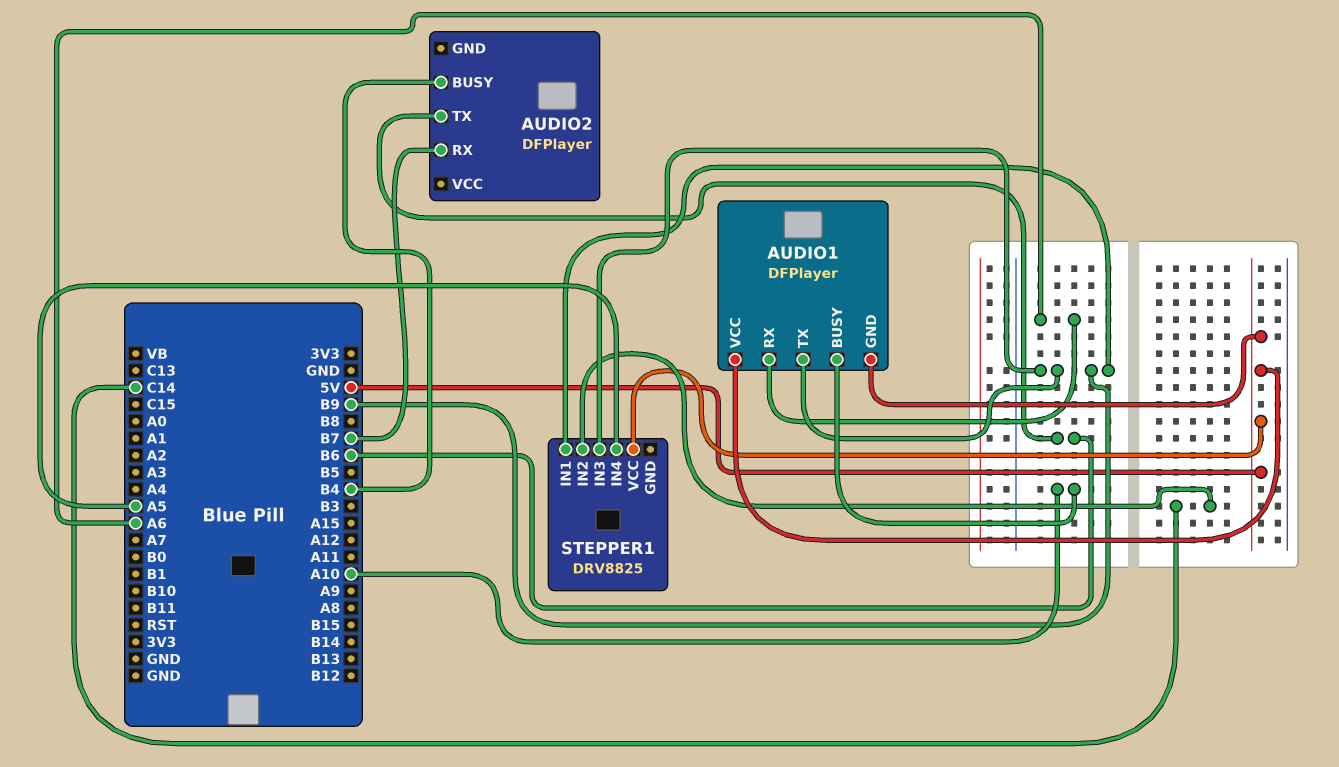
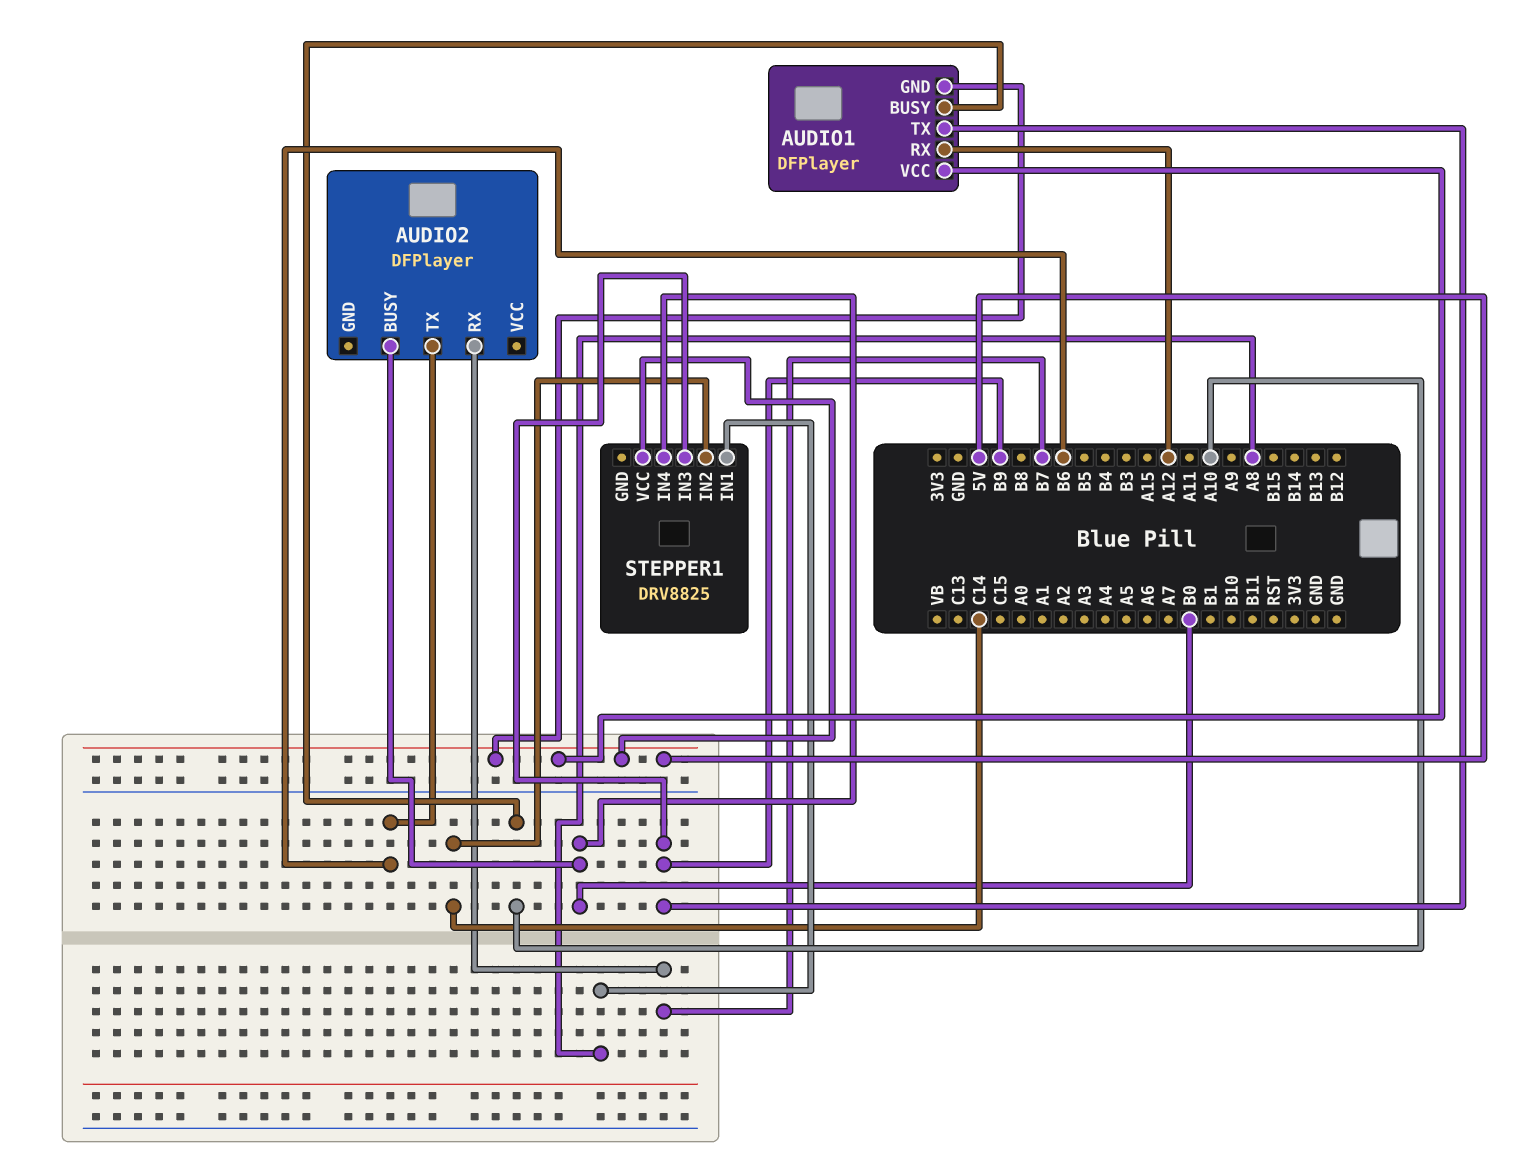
AUDIO1 pin RX: A6 -> A12
AUDIO2 pin BUSY: B4 -> B0
STEPPER1 pin IN1: B9 -> A8
STEPPER1 pin IN4: A5 -> B0

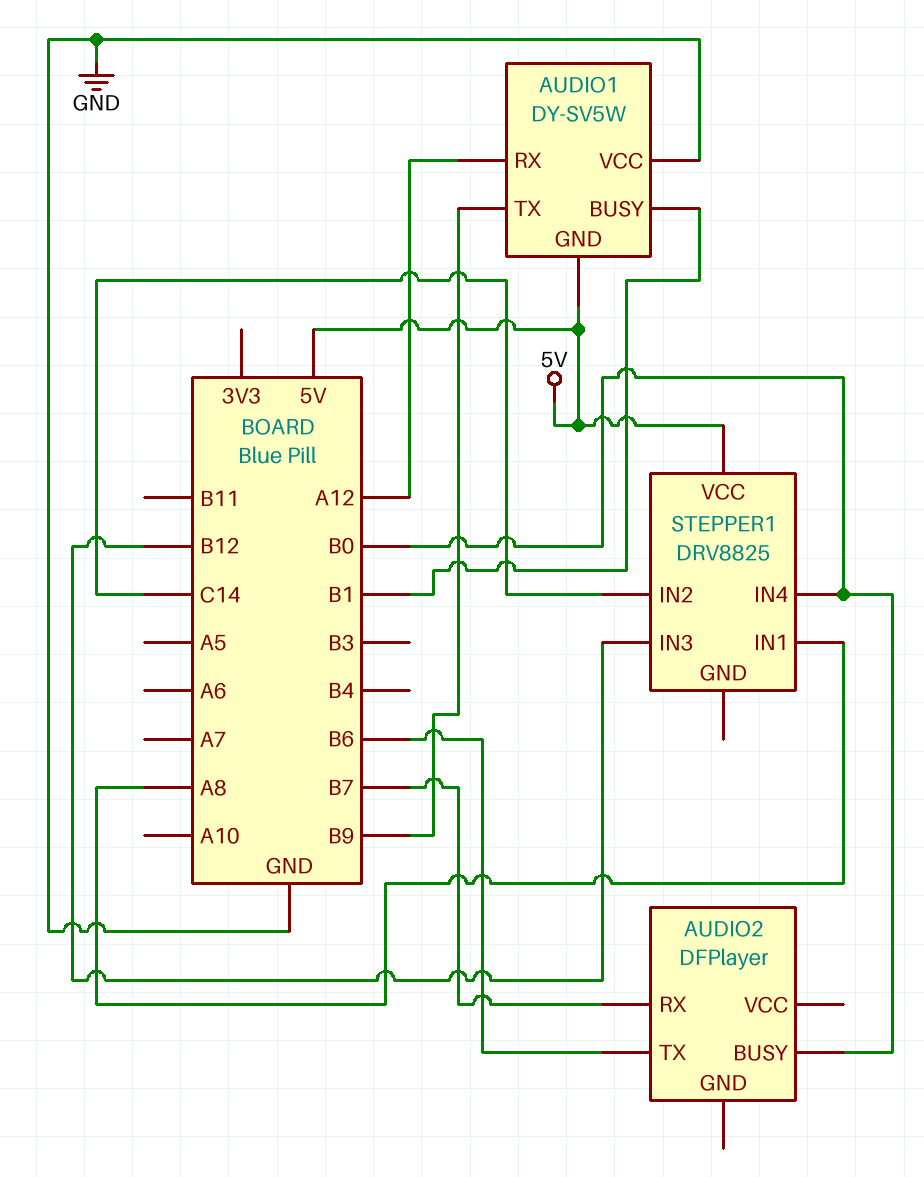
AUDIO1: DFPlayer -> DY-SV5W
AUDIO1 pin BUSY: A10 -> B1
AUDIO1 pin VCC: 5V -> GND
STEPPER1 pin IN3: B9 -> B12

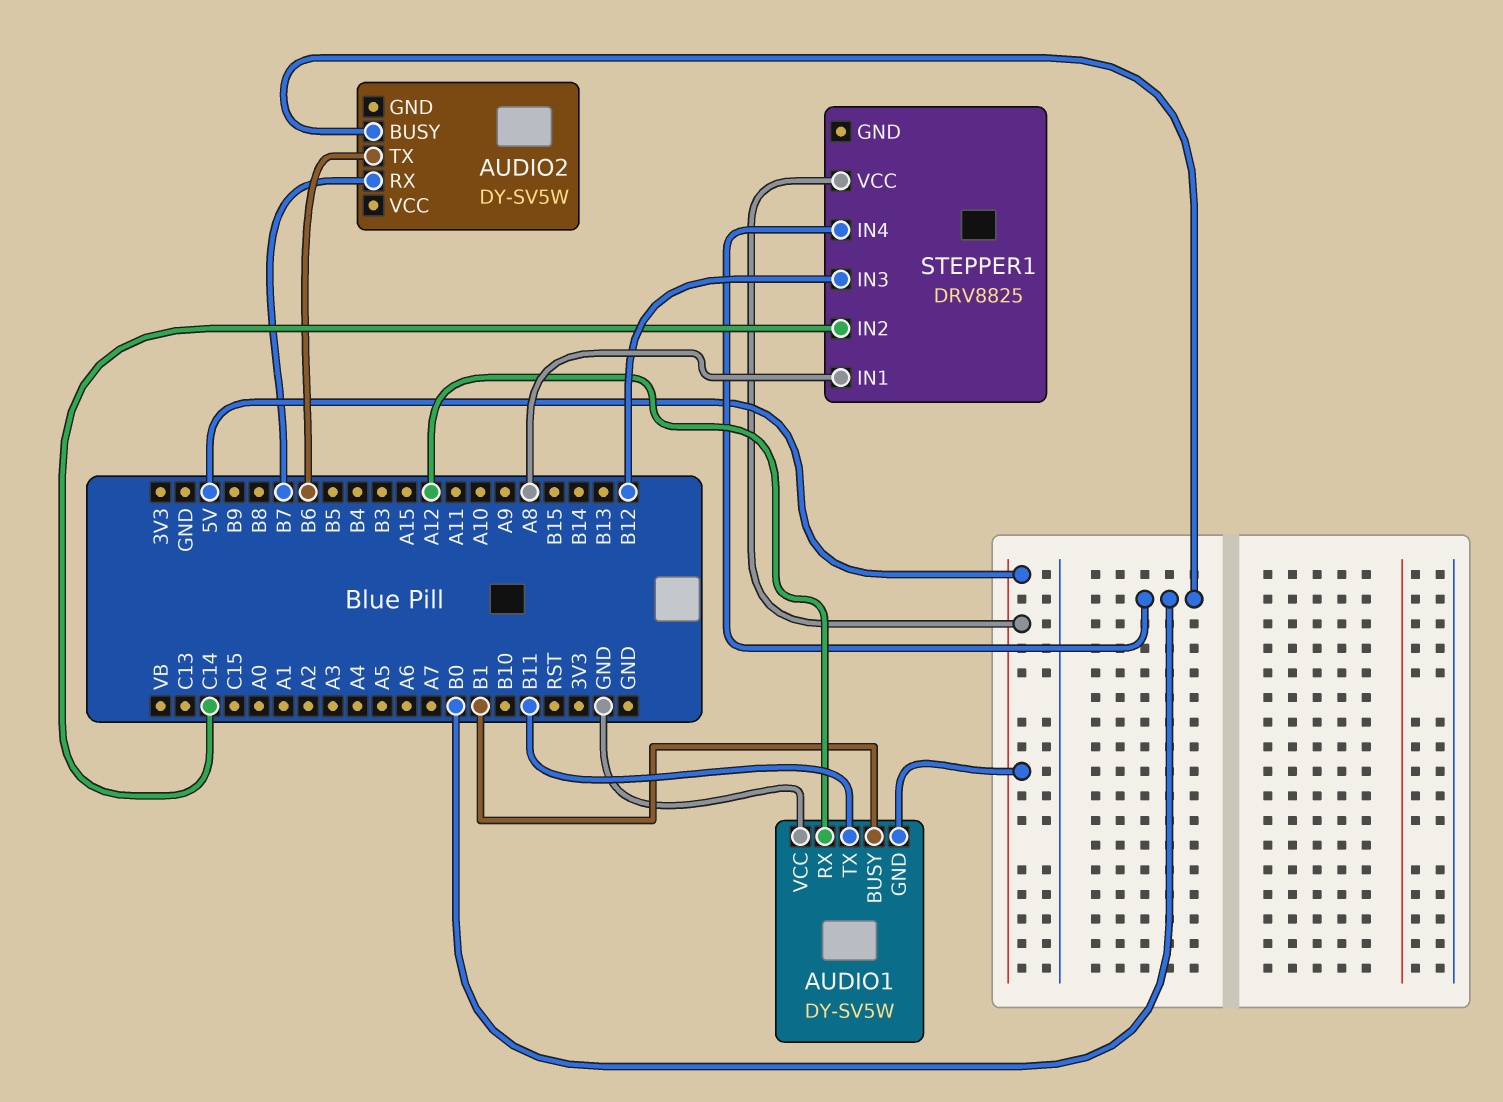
AUDIO1 pin TX: B9 -> B11
AUDIO2: DFPlayer -> DY-SV5W

